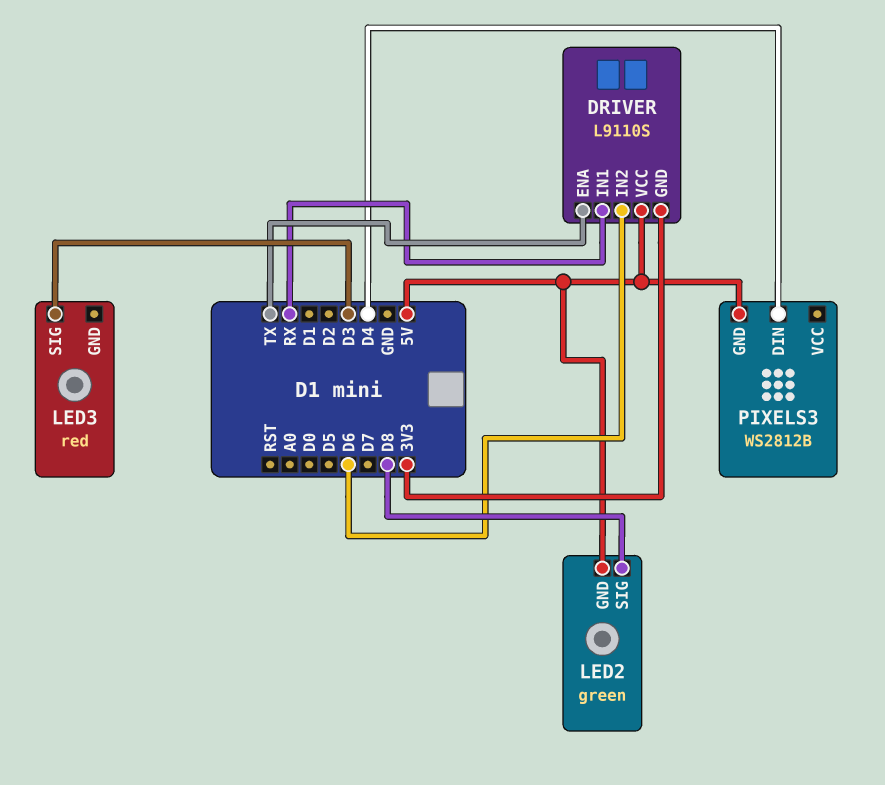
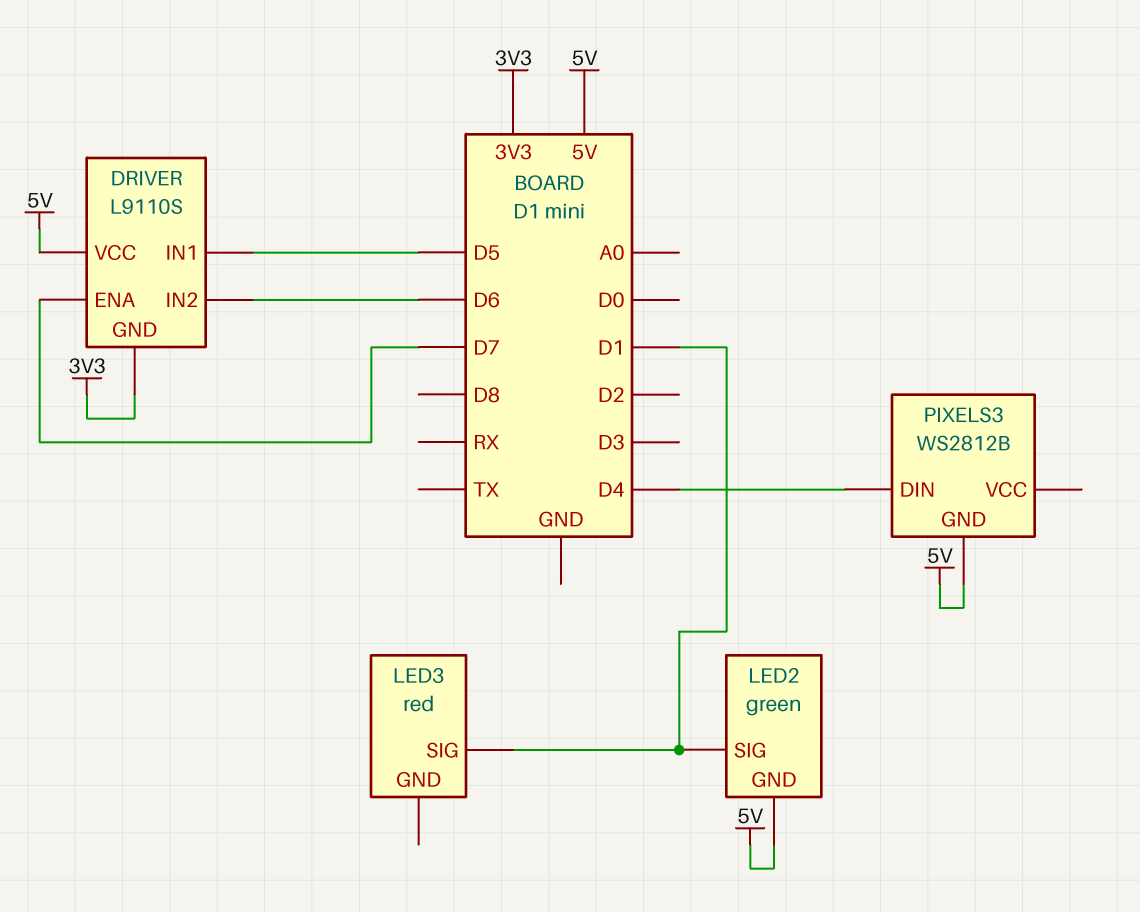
DRIVER pin ENA: TX -> D7
DRIVER pin IN1: RX -> D5
LED2 pin SIG: D8 -> D1
LED3 pin SIG: D3 -> D1

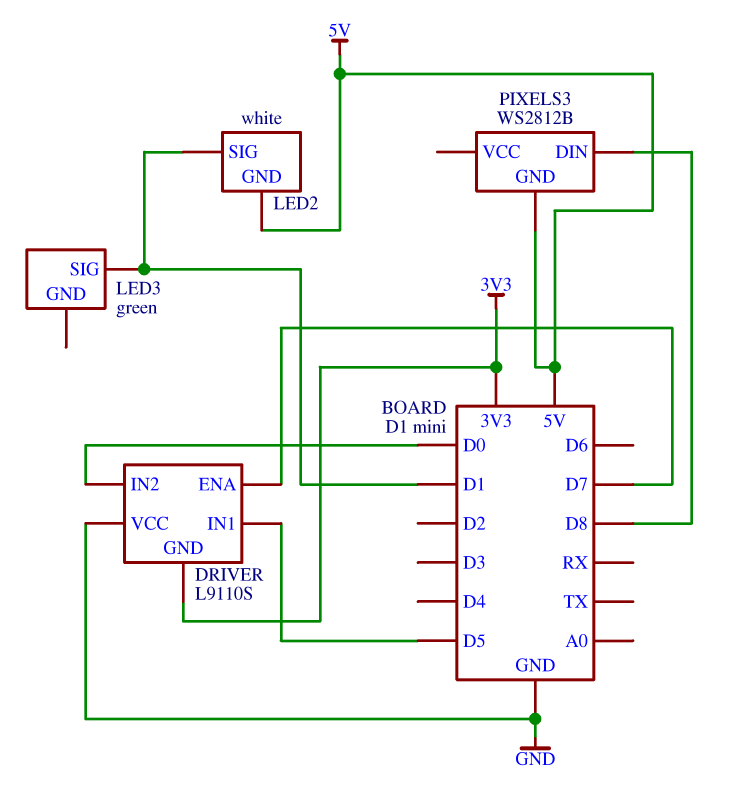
DRIVER pin IN2: D6 -> D0
DRIVER pin VCC: 5V -> GND
LED2: green -> white
LED3: red -> green
PIXELS3 pin DIN: D4 -> D8

